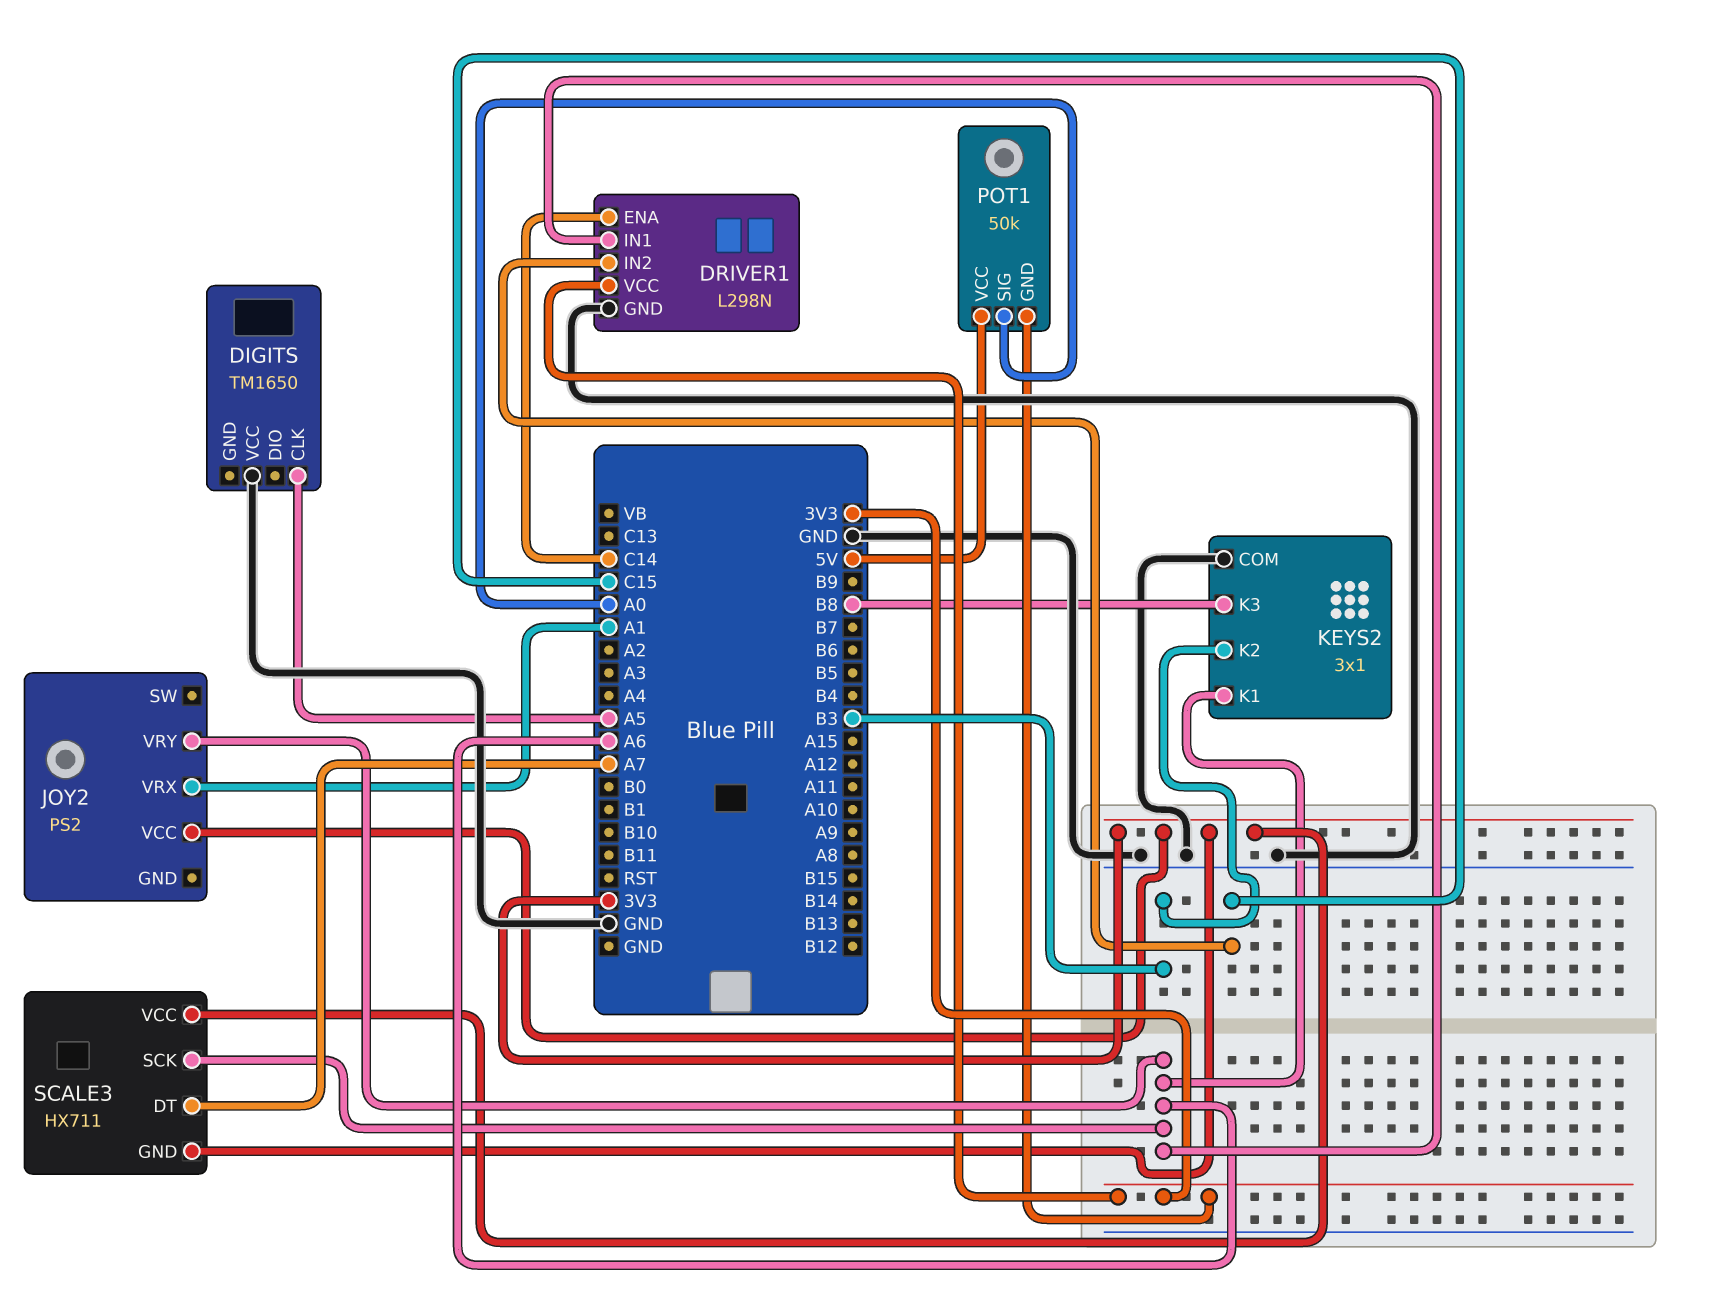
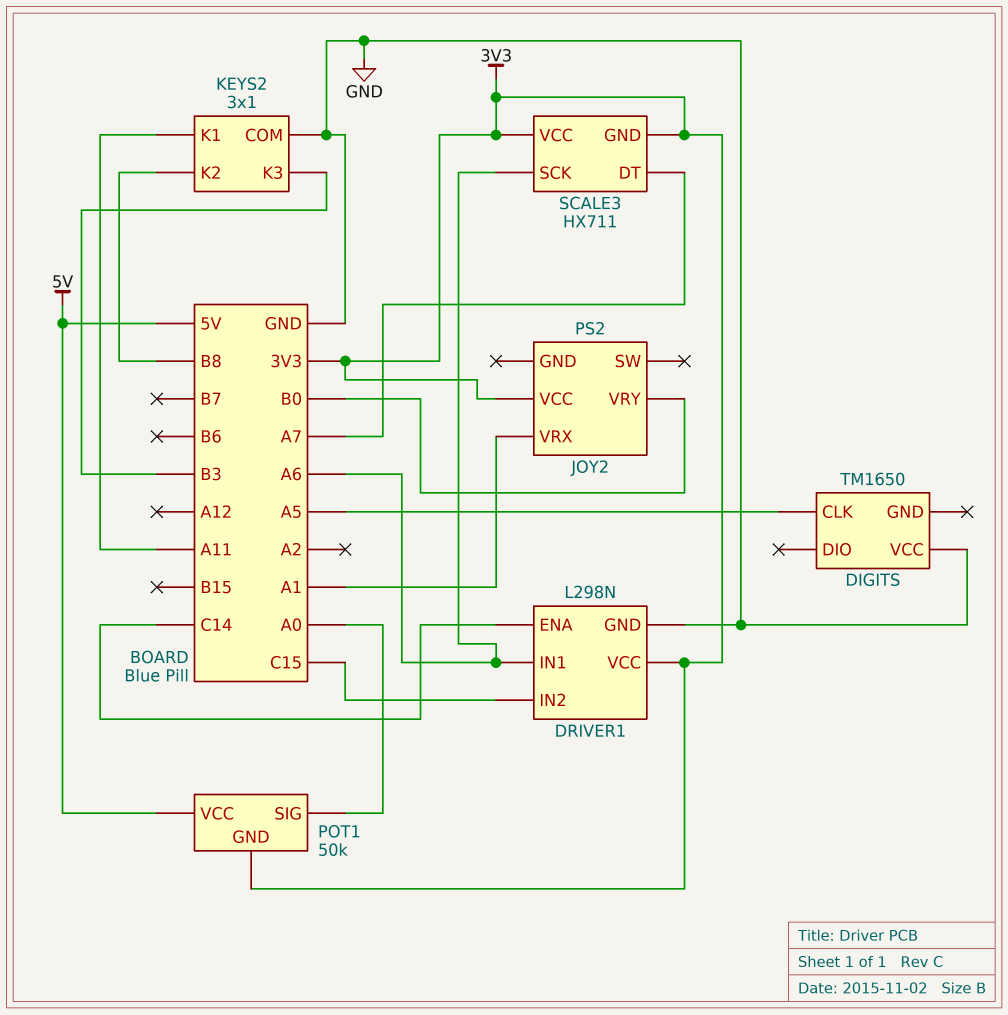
JOY2 pin VRY: A6 -> B0
KEYS2 pin K1: A6 -> A11
KEYS2 pin K2: B3 -> B8
KEYS2 pin K3: B8 -> B3

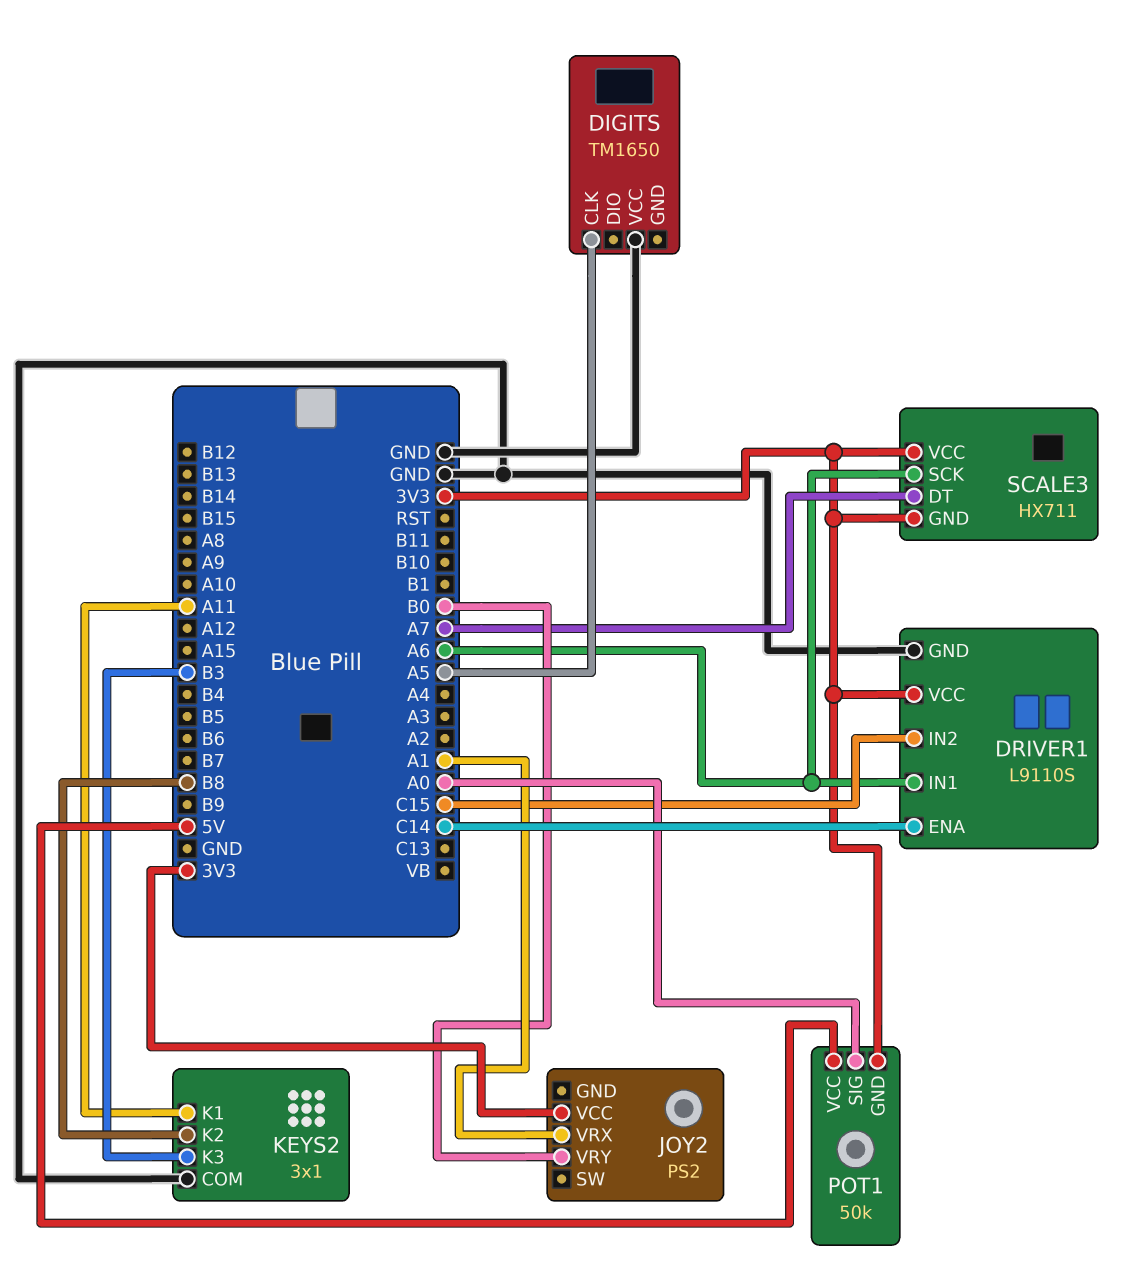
DRIVER1: L298N -> L9110S

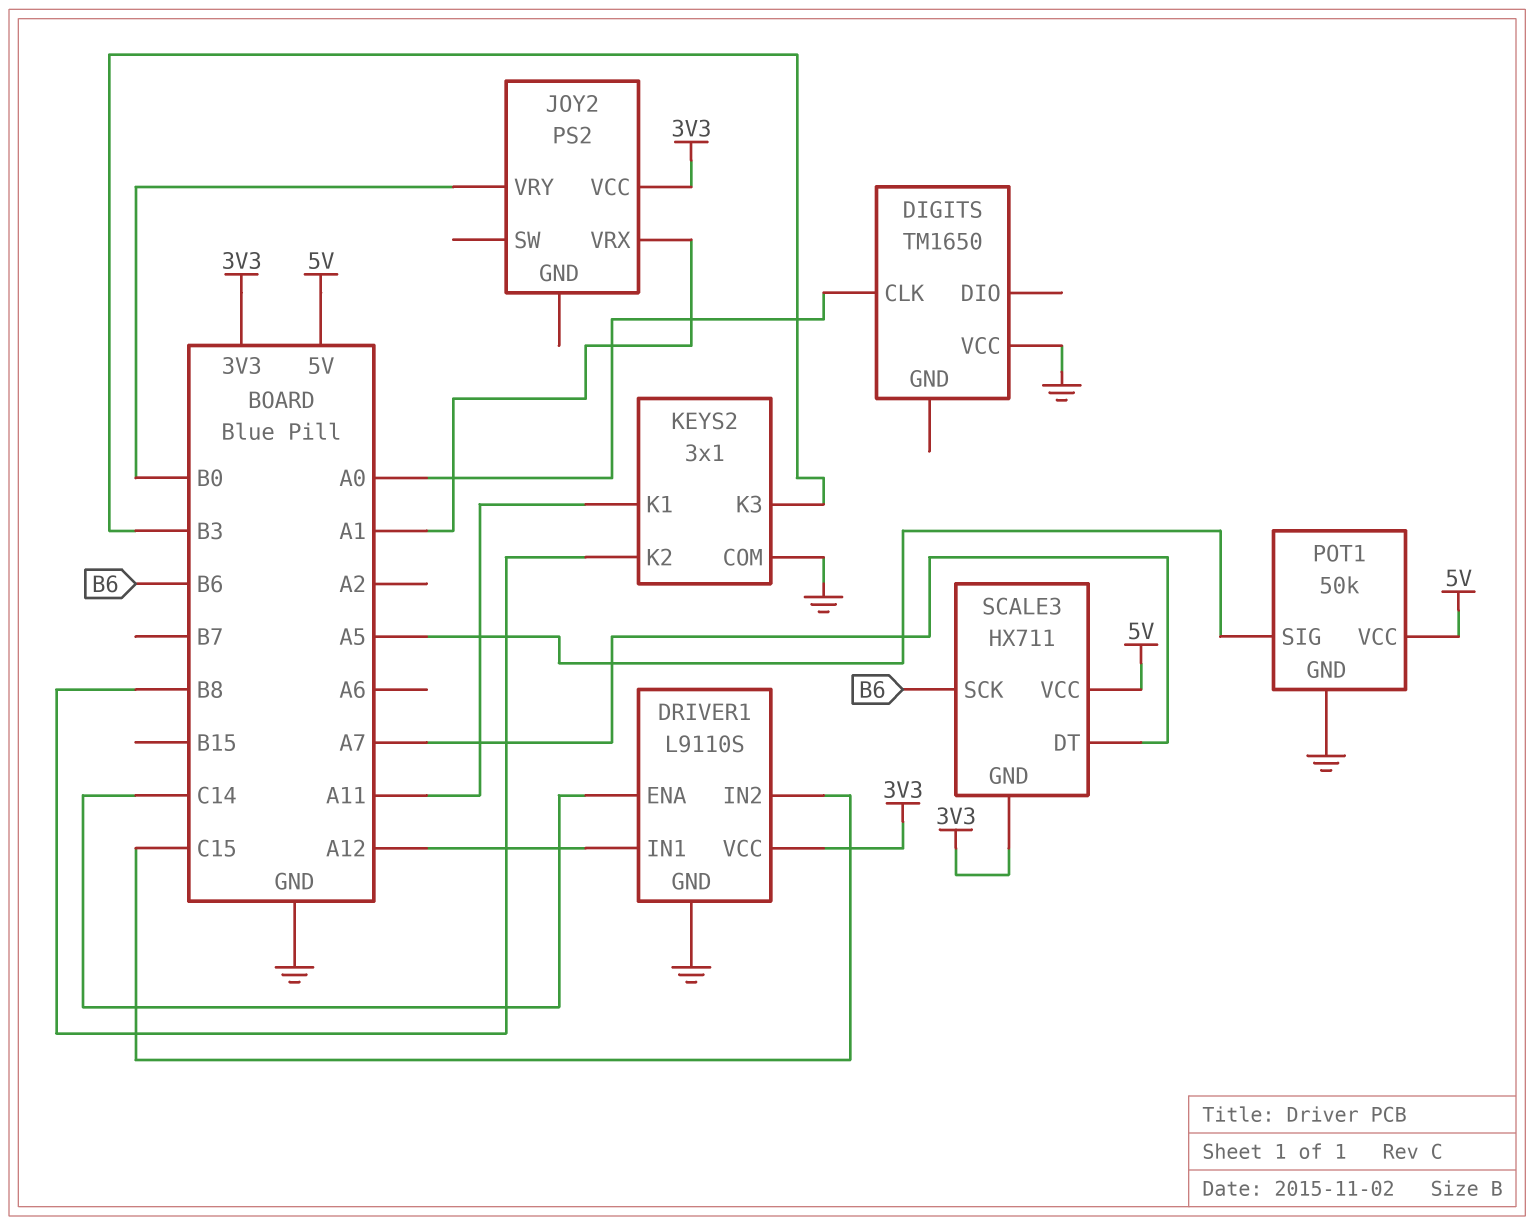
DIGITS pin CLK: A5 -> A0
DRIVER1 pin IN1: A6 -> A12
POT1 pin GND: 3V3 -> GND
POT1 pin SIG: A0 -> A5
SCALE3 pin SCK: A6 -> B6
SCALE3 pin VCC: 3V3 -> 5V

